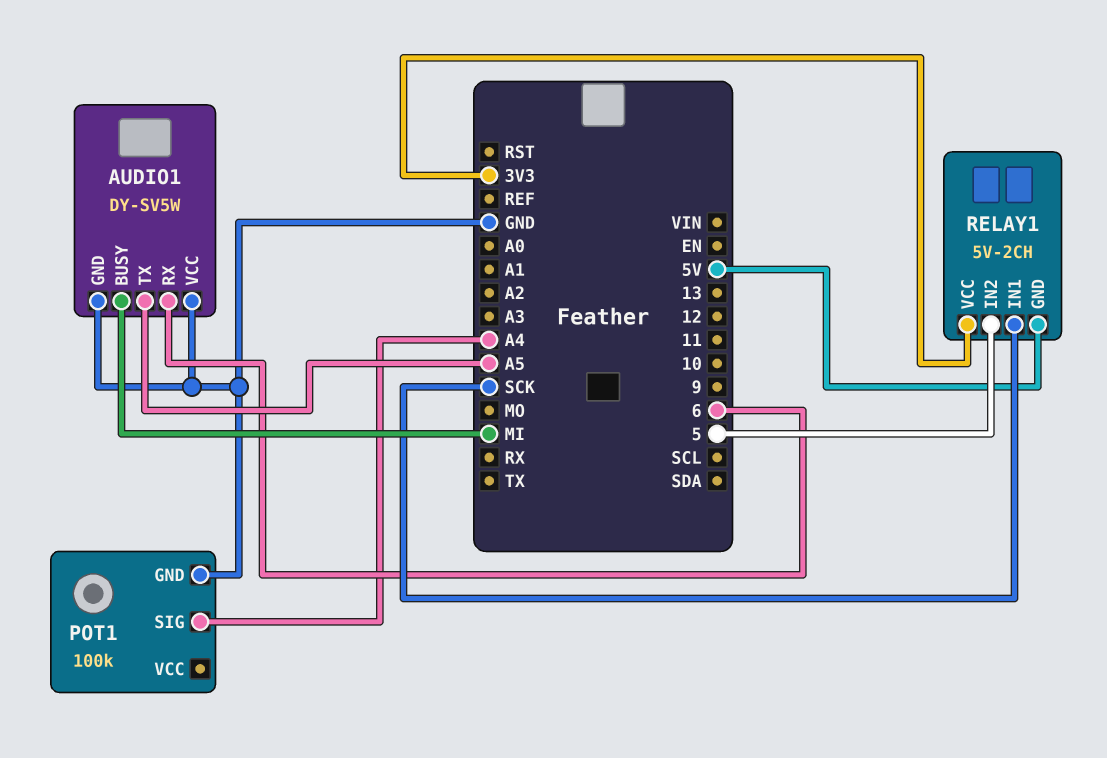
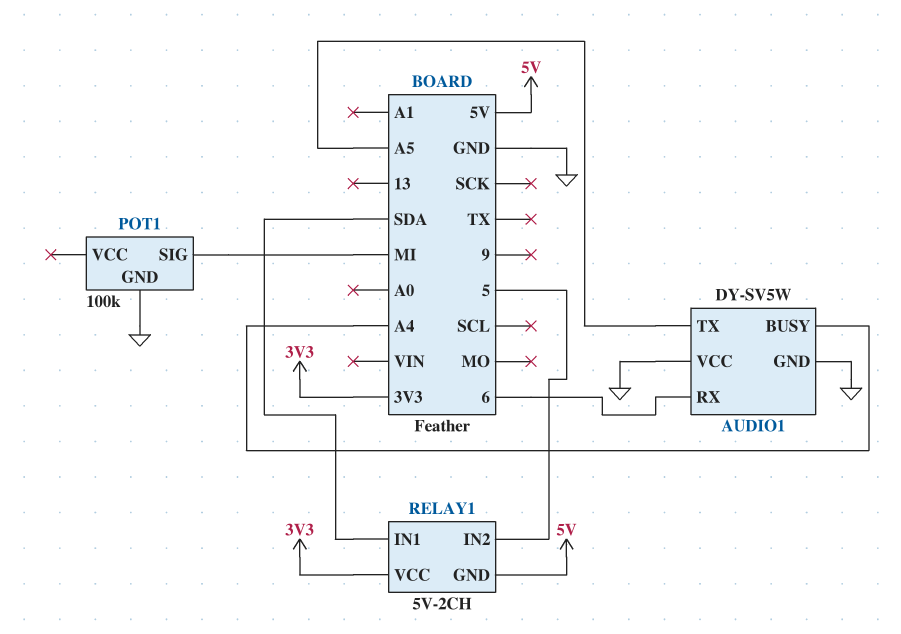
AUDIO1 pin BUSY: MI -> A4
POT1 pin SIG: A4 -> MI
RELAY1 pin IN1: SCK -> SDA

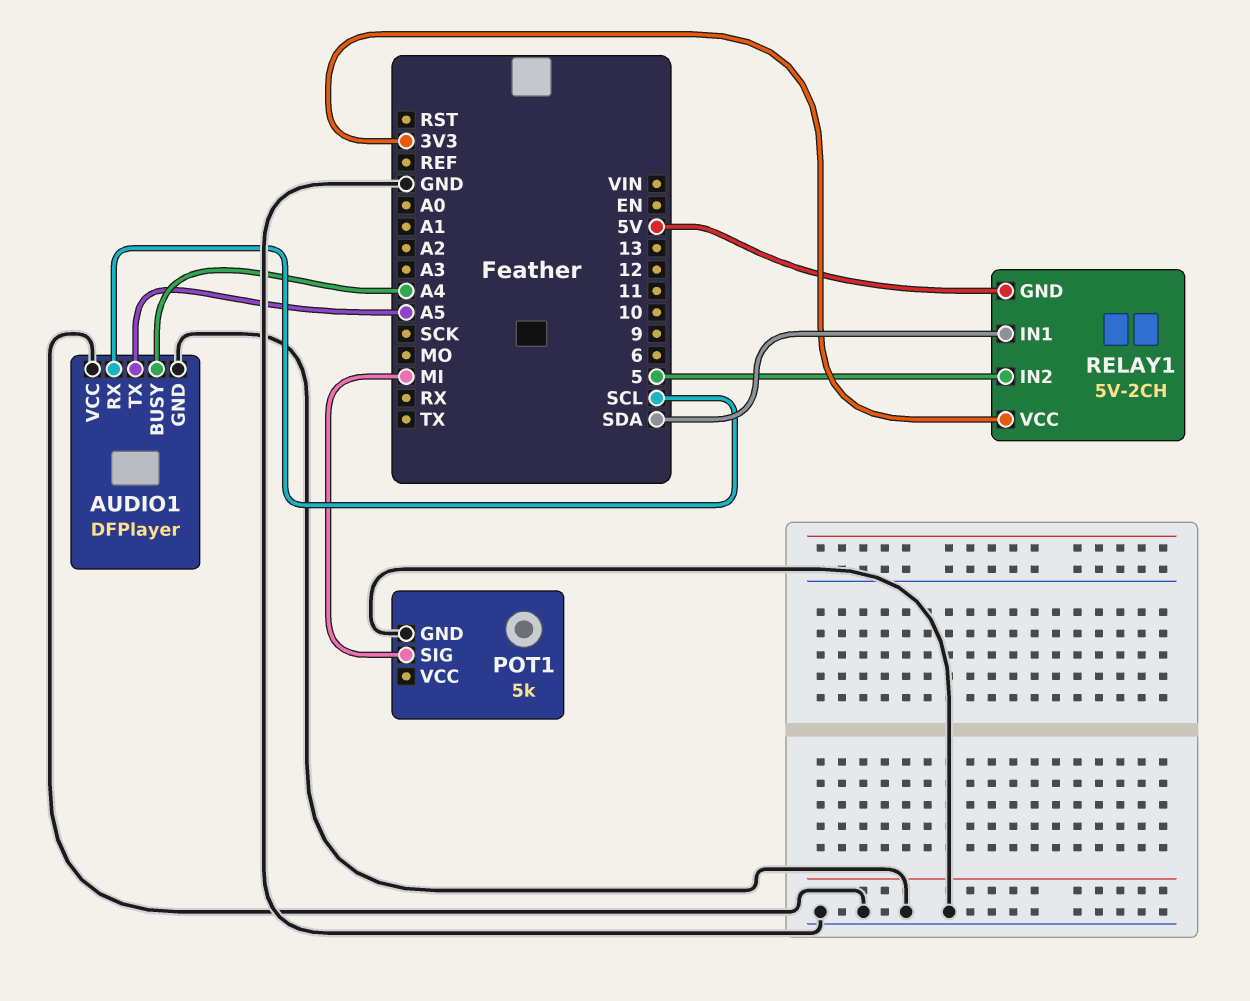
AUDIO1: DY-SV5W -> DFPlayer
AUDIO1 pin RX: 6 -> SCL
POT1: 100k -> 5k

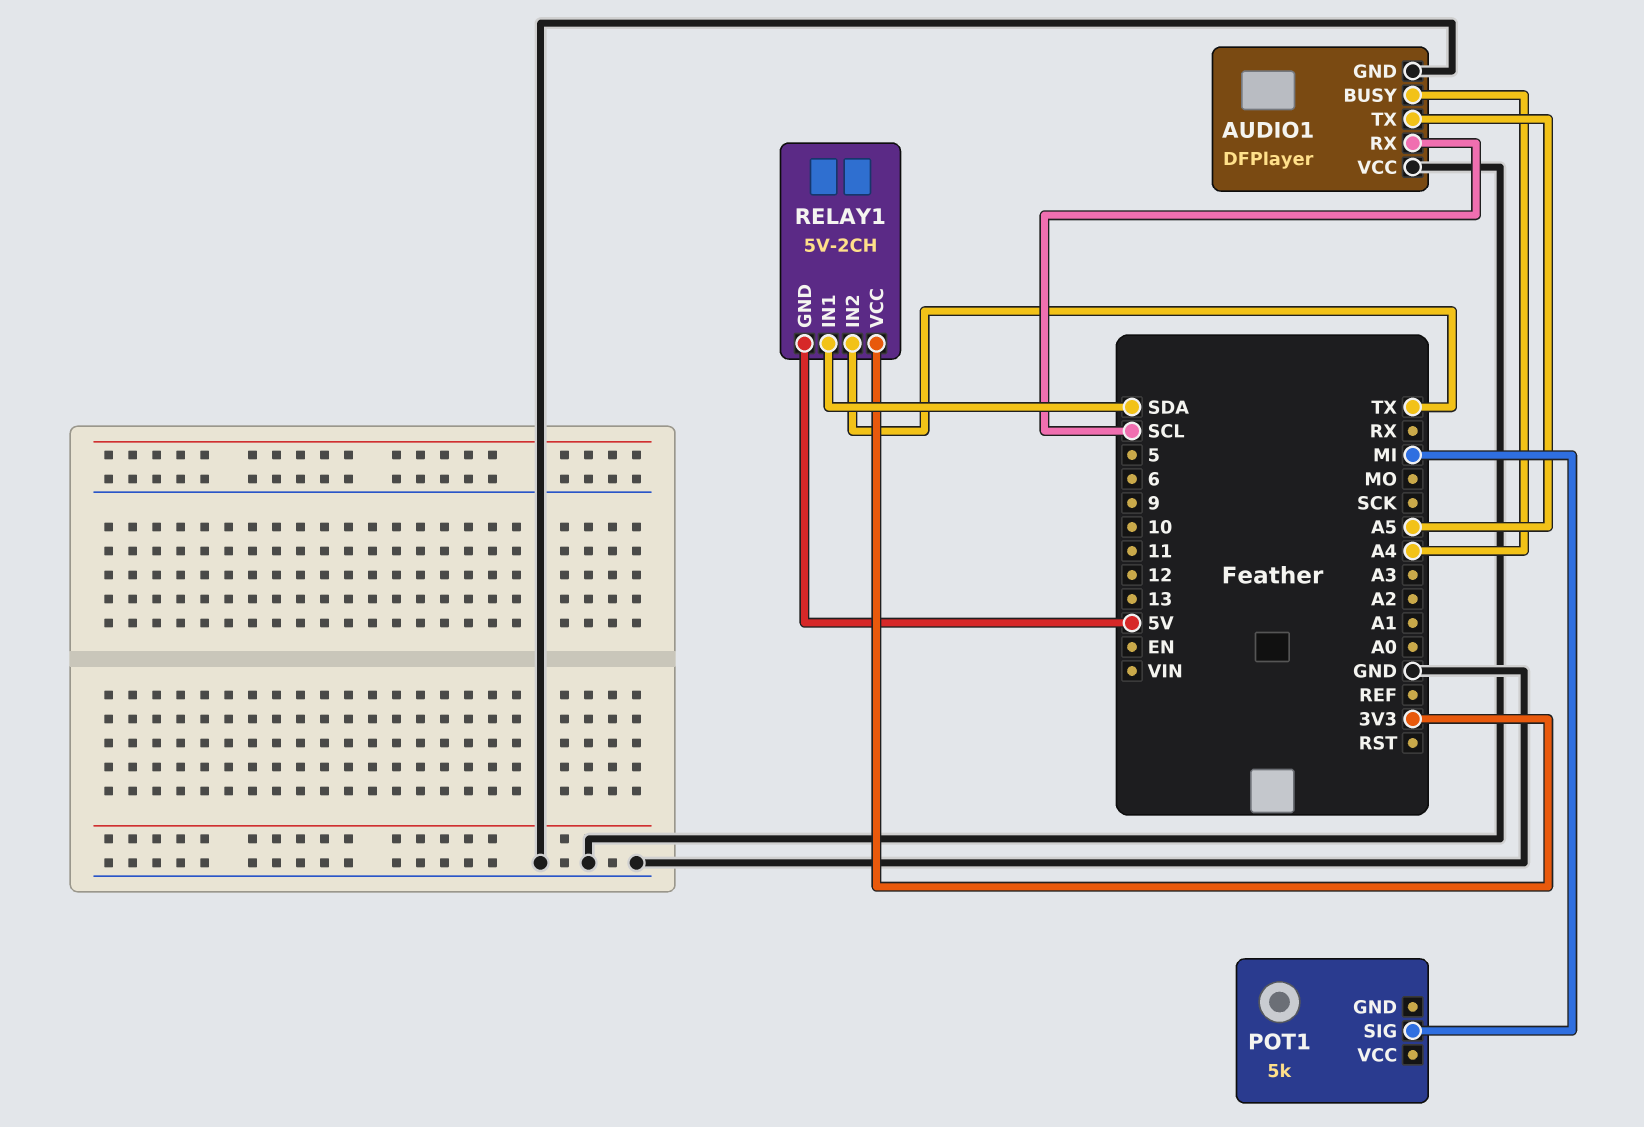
POT1 pin GND: GND -> none
RELAY1 pin IN2: 5 -> TX

